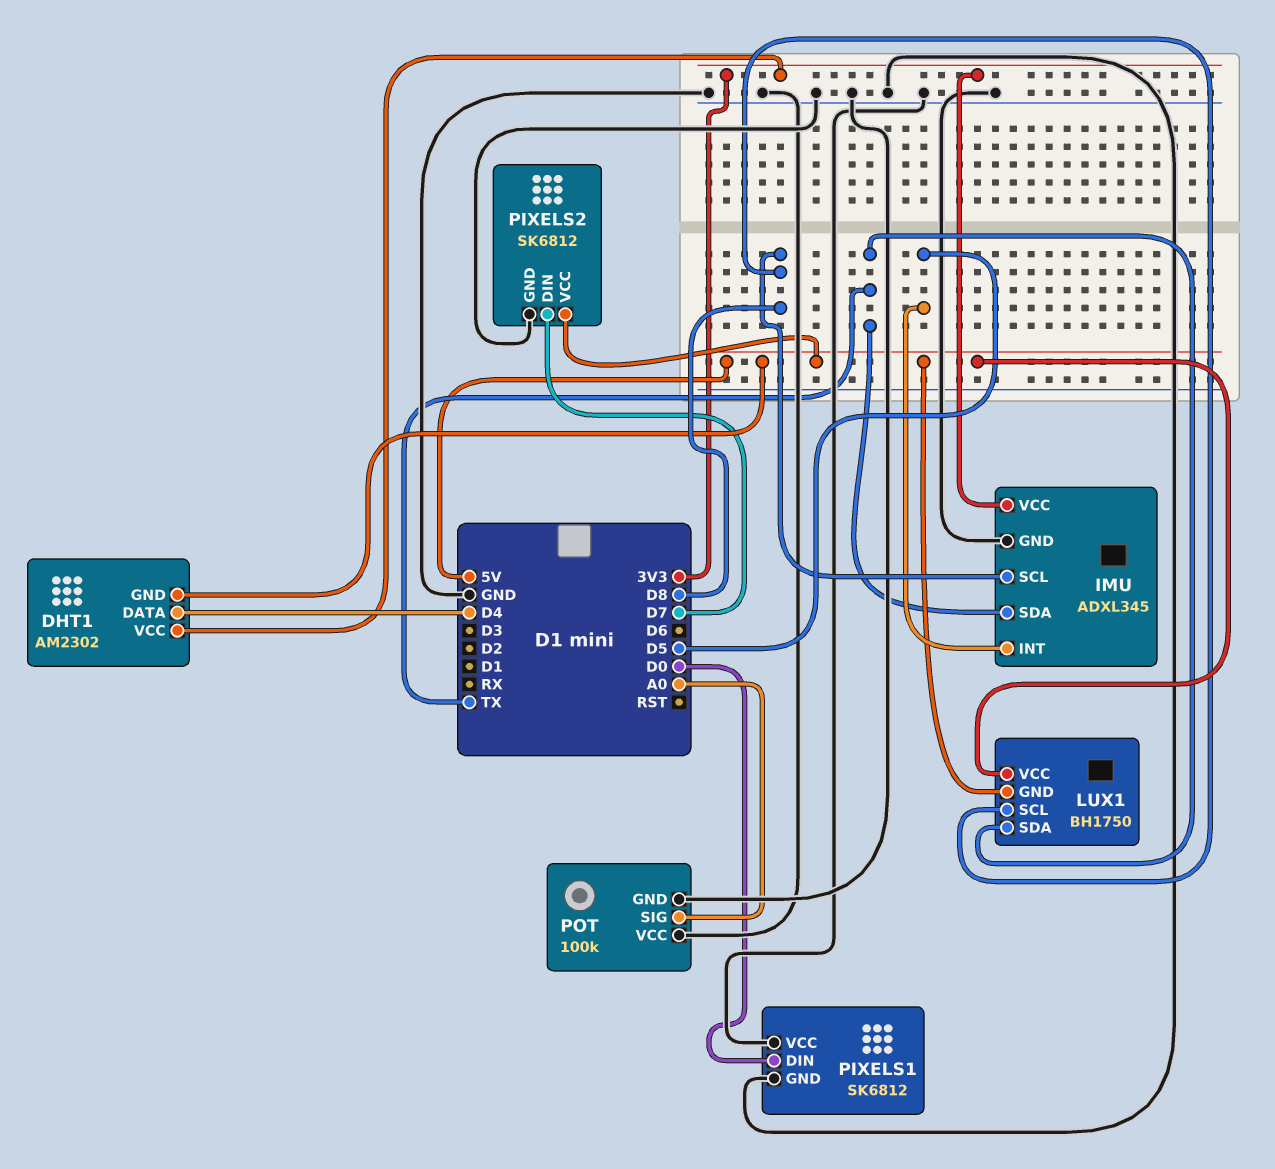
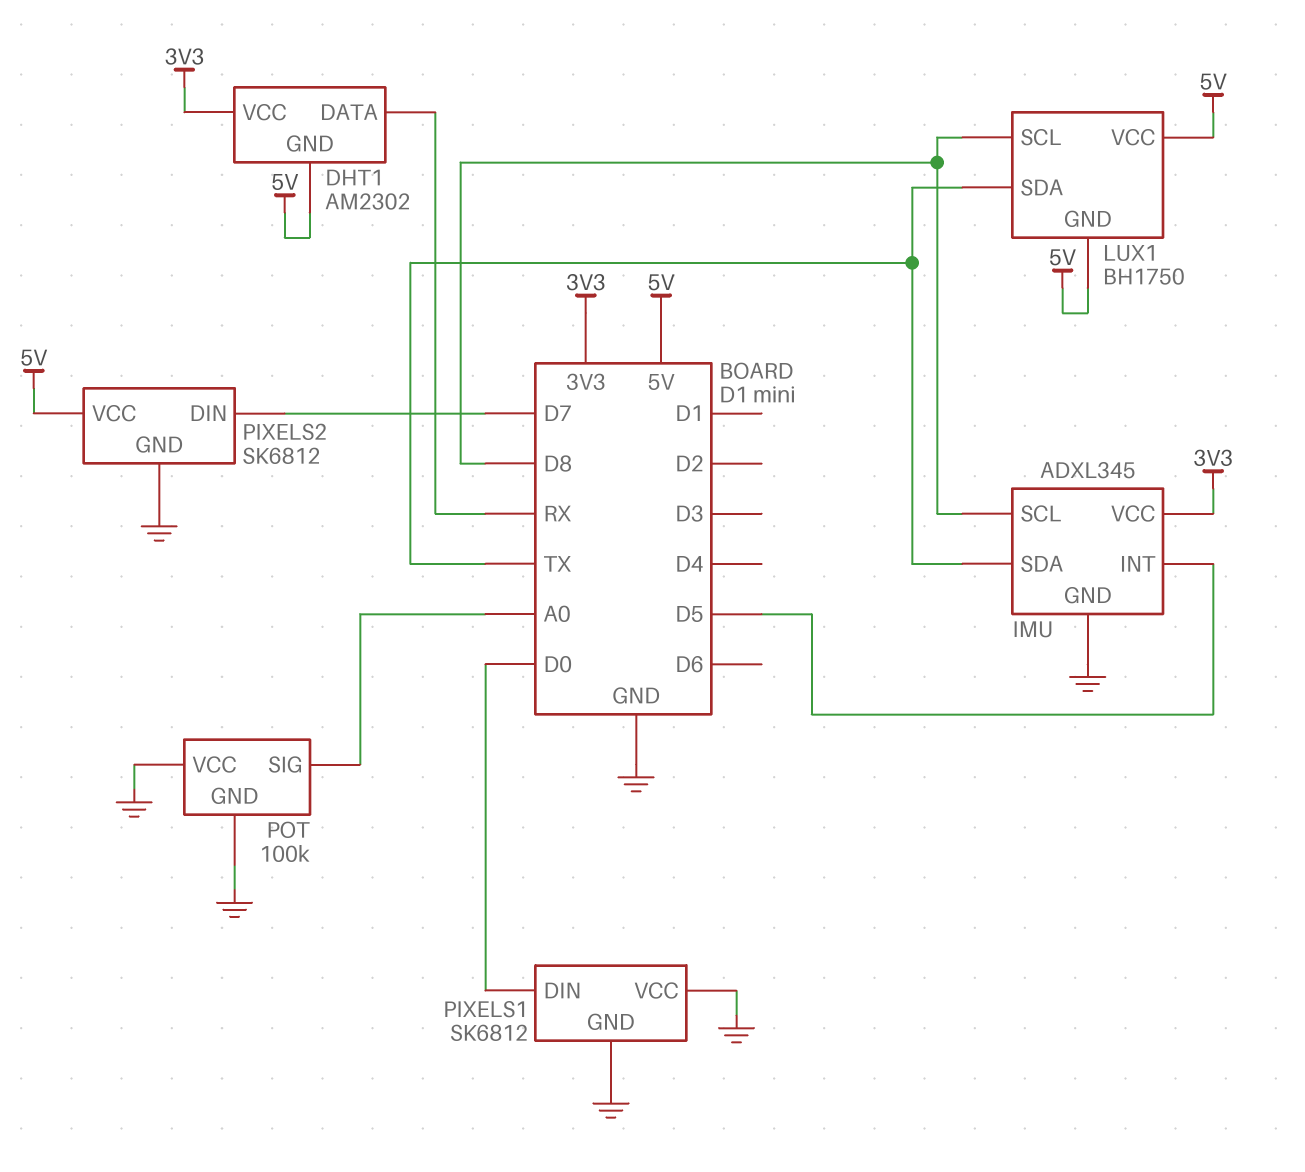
DHT1 pin DATA: D4 -> RX

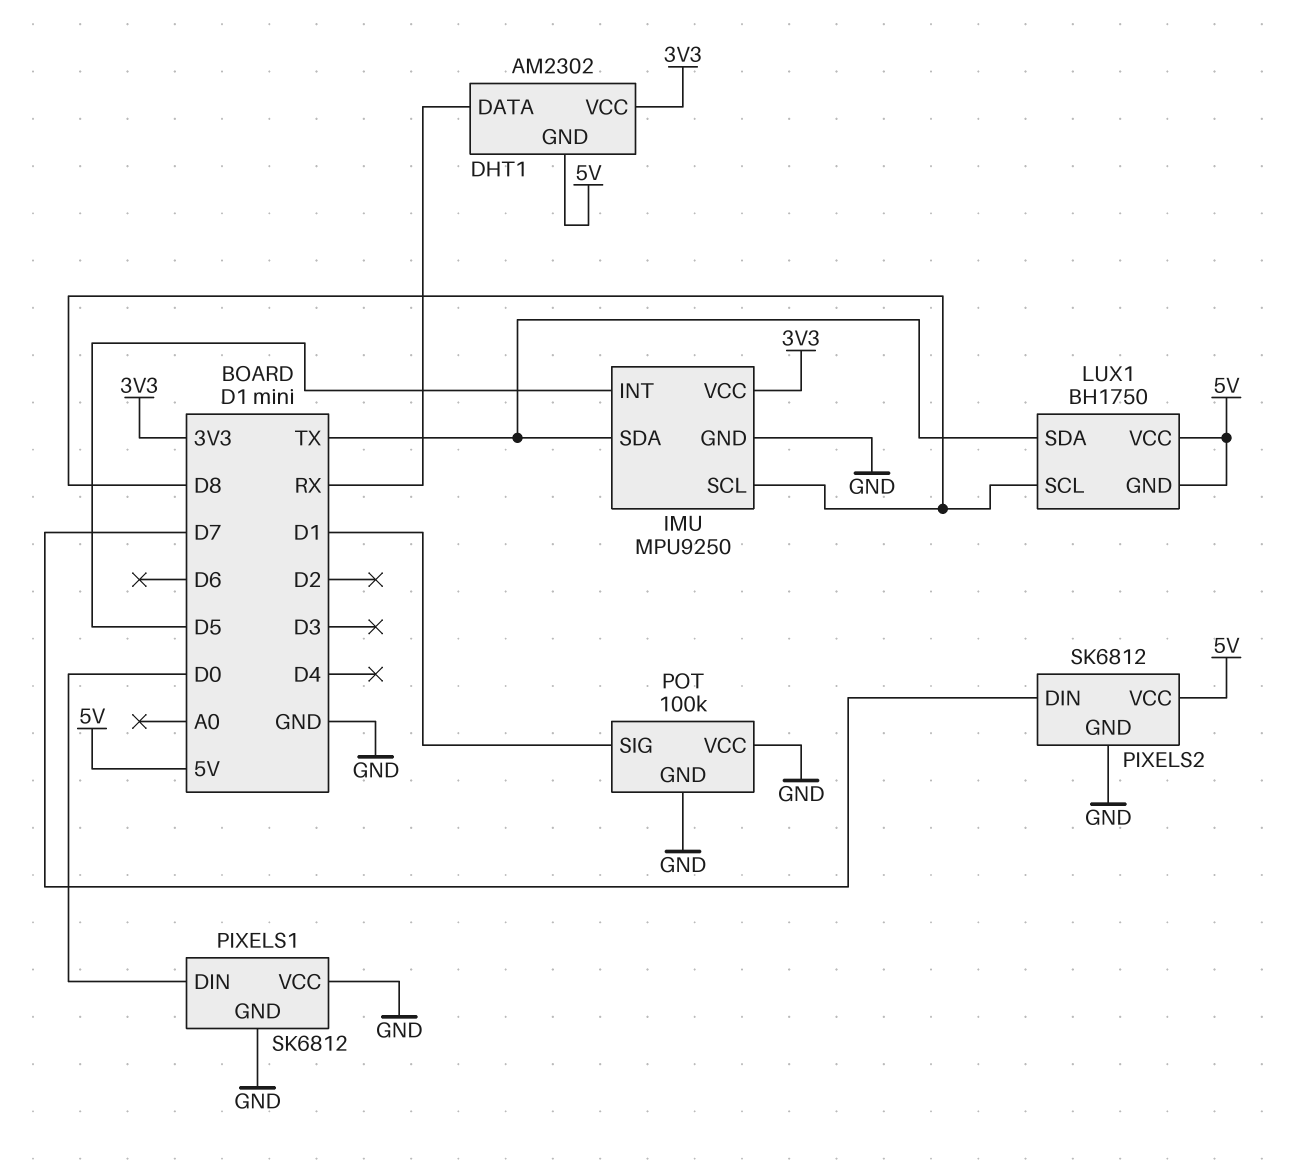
IMU: ADXL345 -> MPU9250
POT pin SIG: A0 -> D1

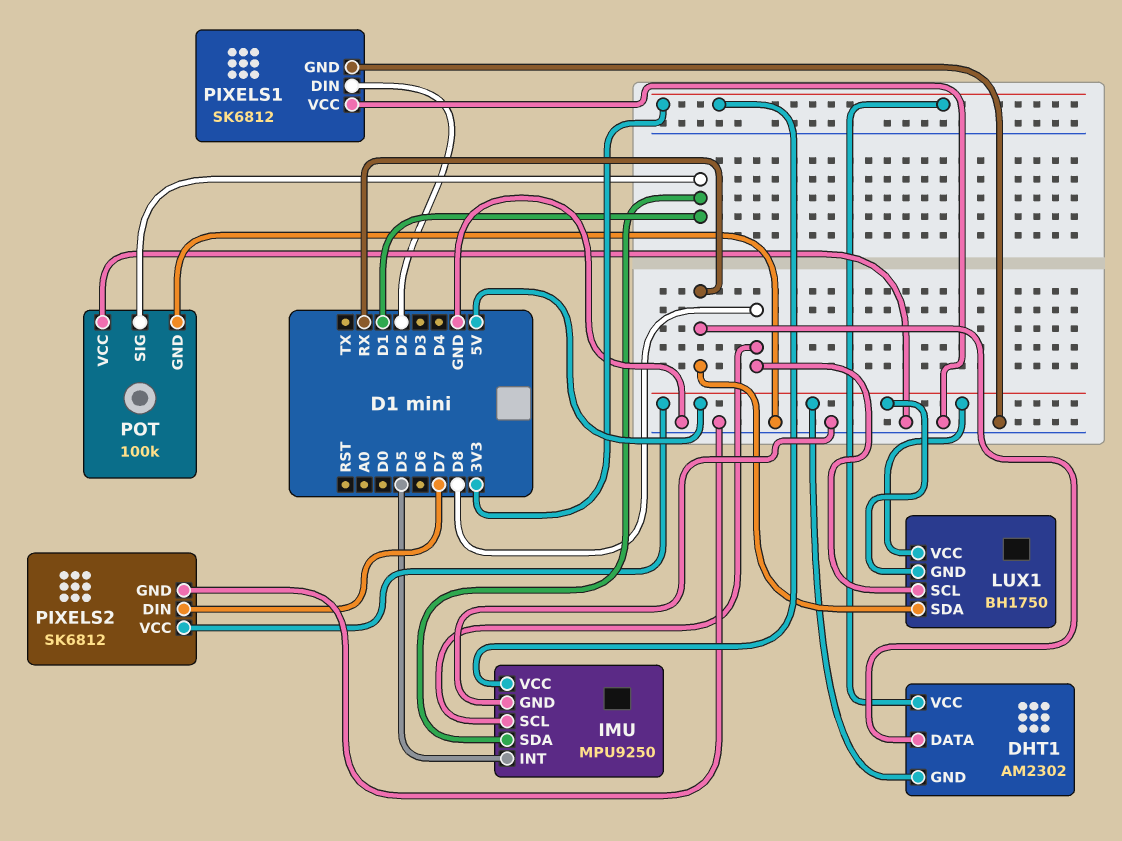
IMU pin SDA: TX -> D1
LUX1 pin SDA: TX -> RX
PIXELS1 pin DIN: D0 -> D2

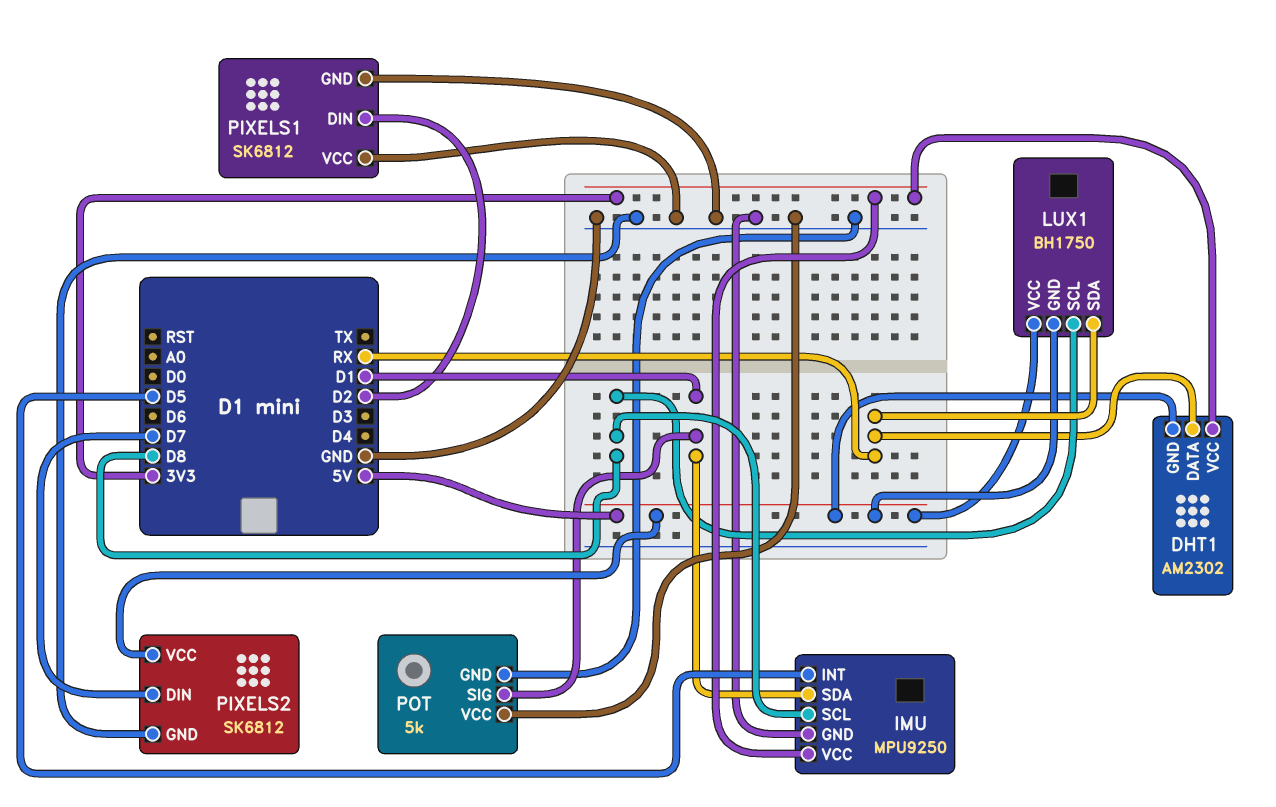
POT: 100k -> 5k

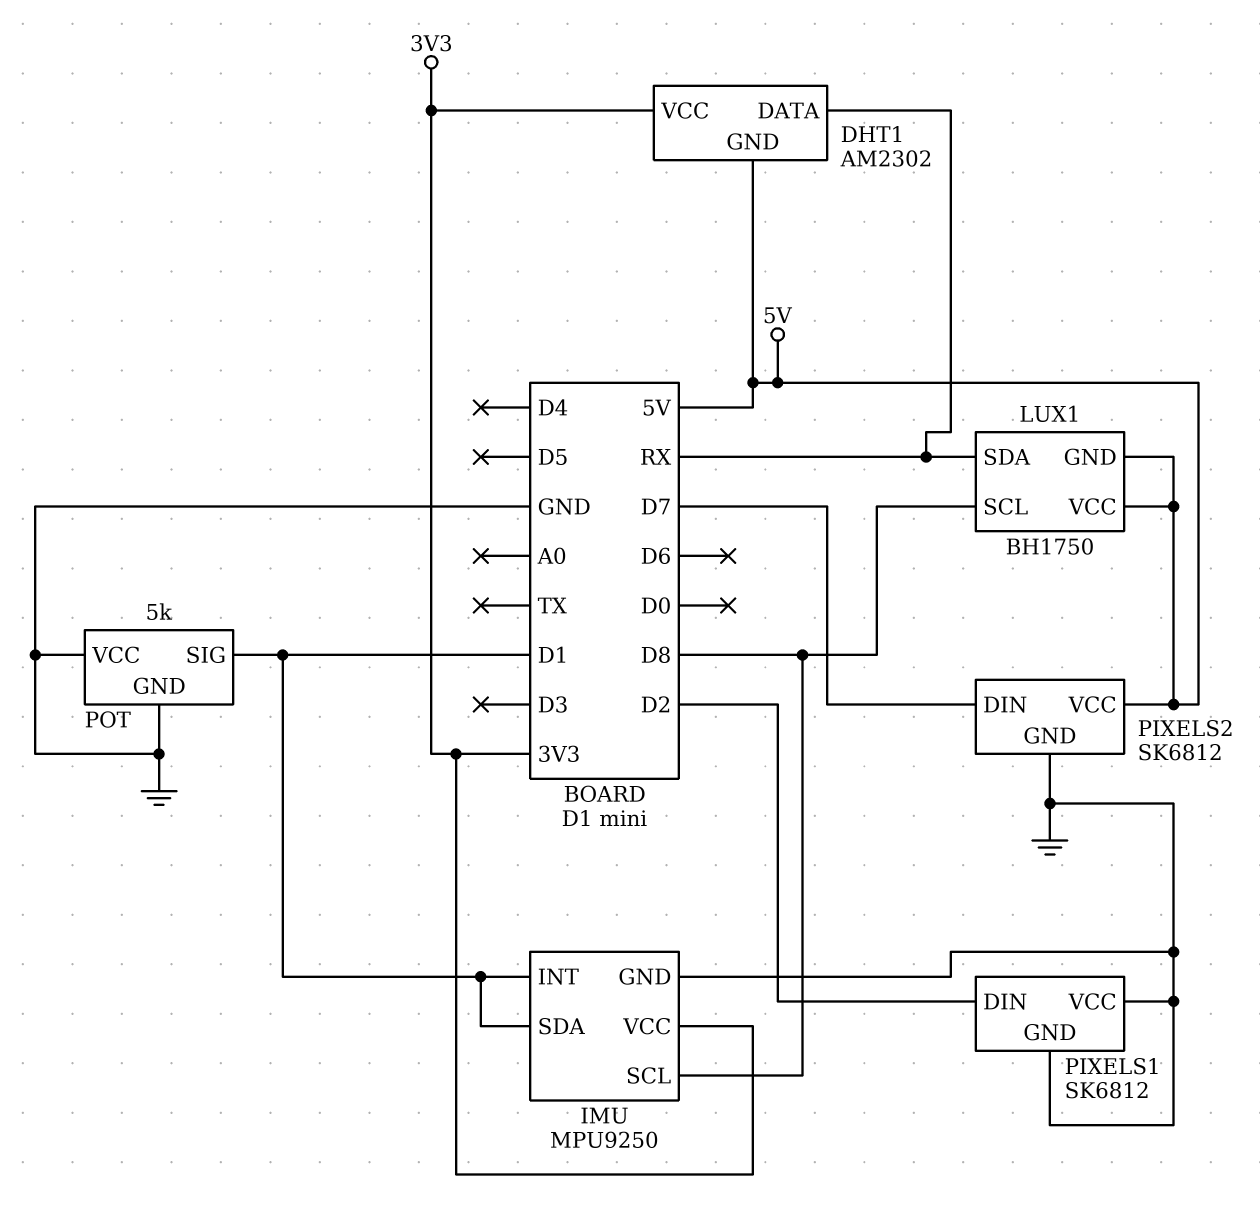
IMU pin INT: D5 -> D1

